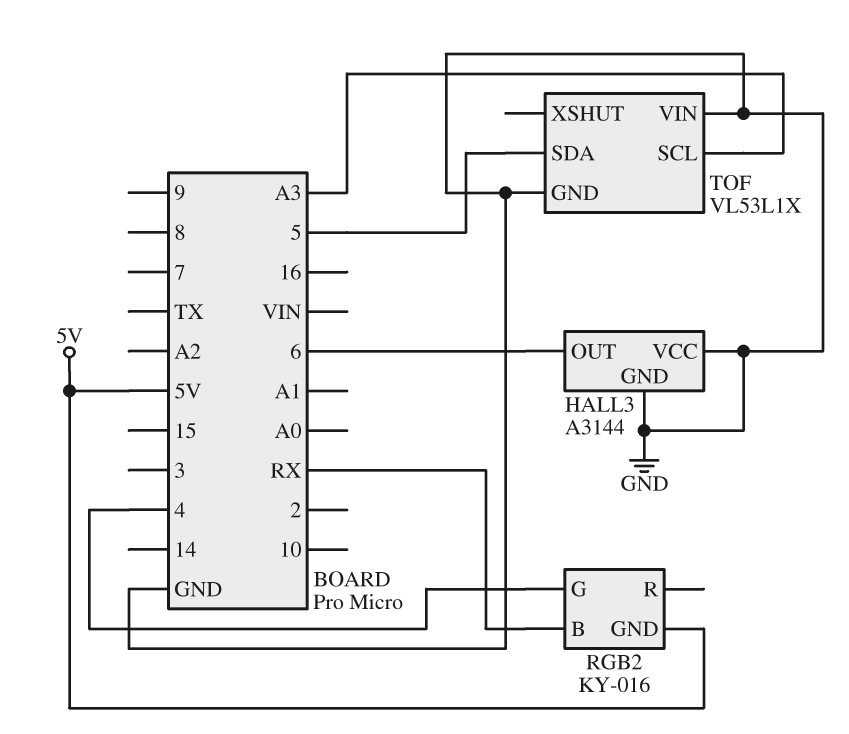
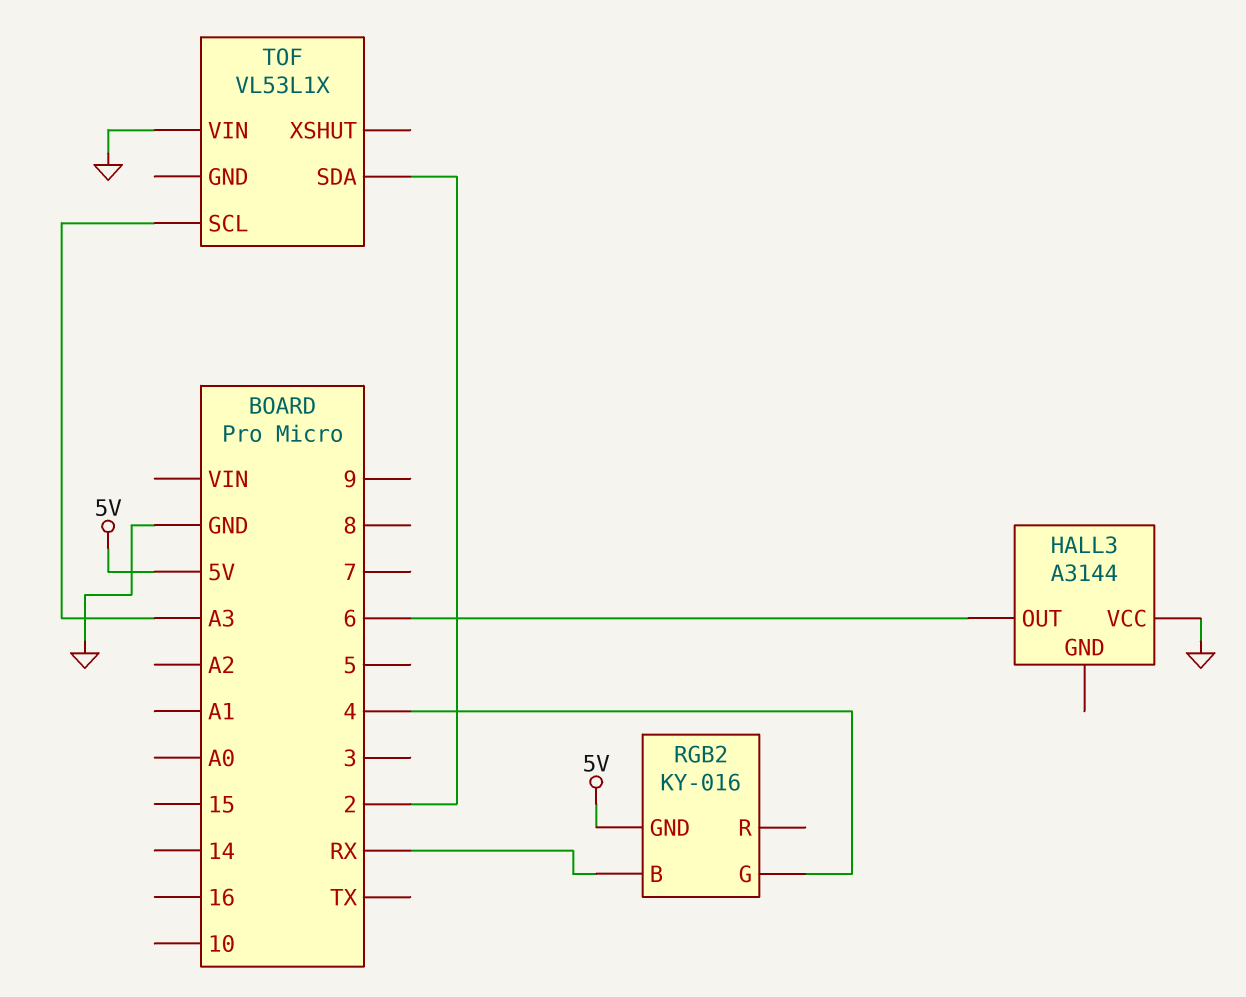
HALL3 pin GND: GND -> none
TOF pin GND: GND -> none
TOF pin SDA: 5 -> 2

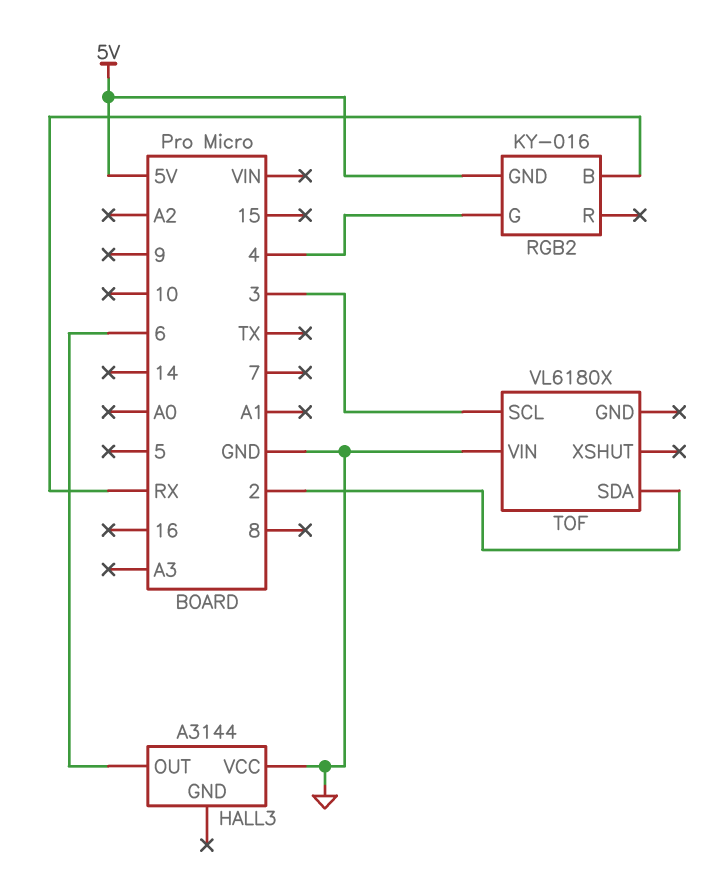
TOF: VL53L1X -> VL6180X
TOF pin SCL: A3 -> 3

